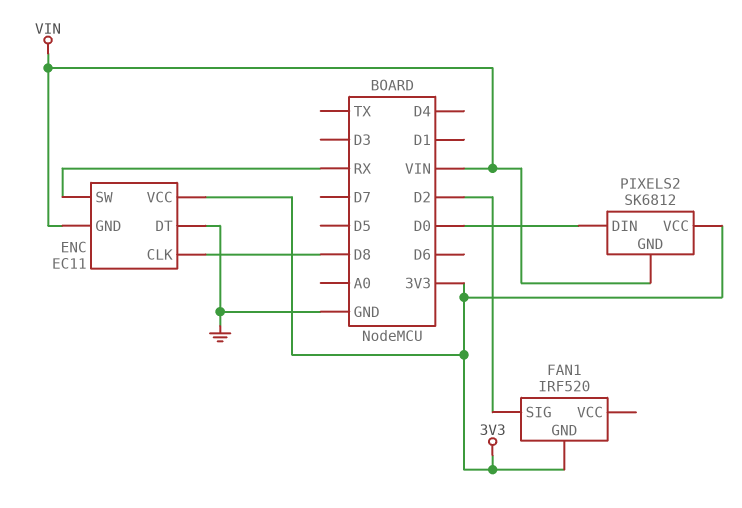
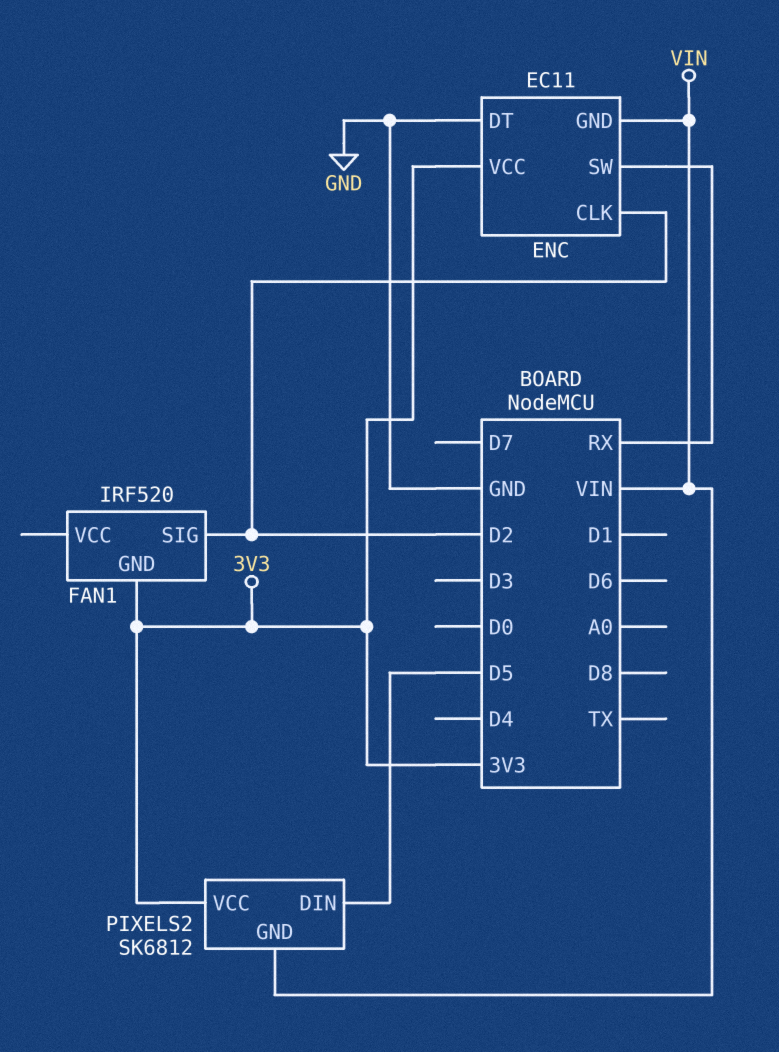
ENC pin CLK: D8 -> D2
PIXELS2 pin DIN: D0 -> D5

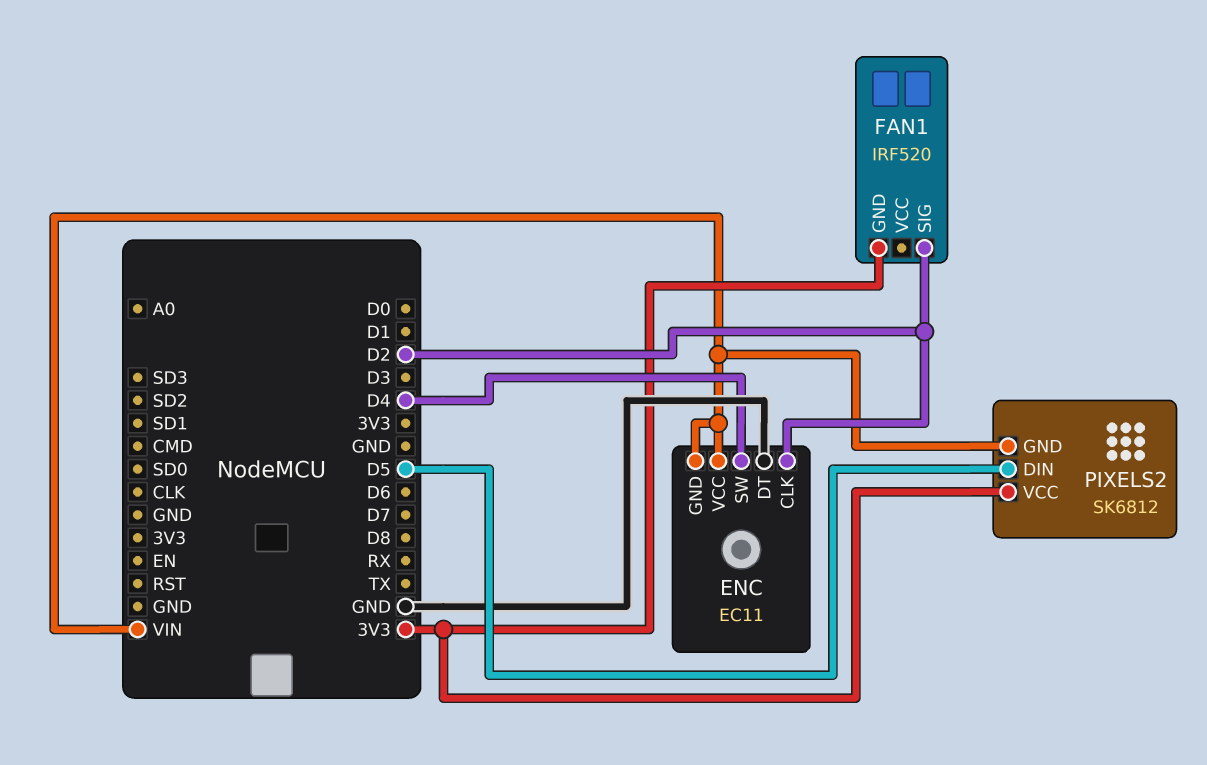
ENC pin SW: RX -> D4
ENC pin VCC: 3V3 -> VIN

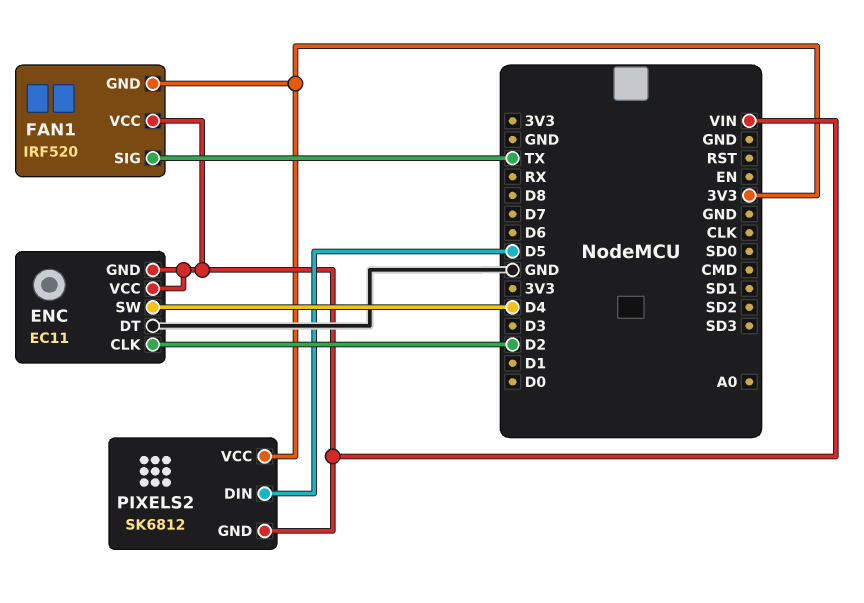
FAN1 pin SIG: D2 -> TX
FAN1 pin VCC: none -> VIN

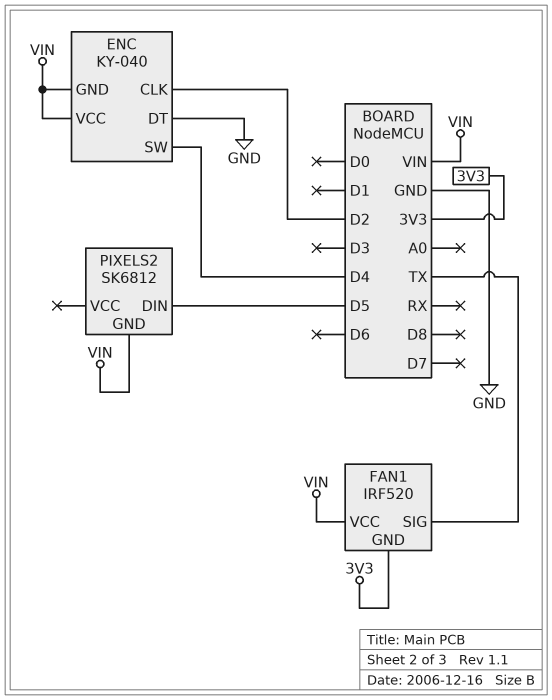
ENC: EC11 -> KY-040
PIXELS2 pin VCC: 3V3 -> none

